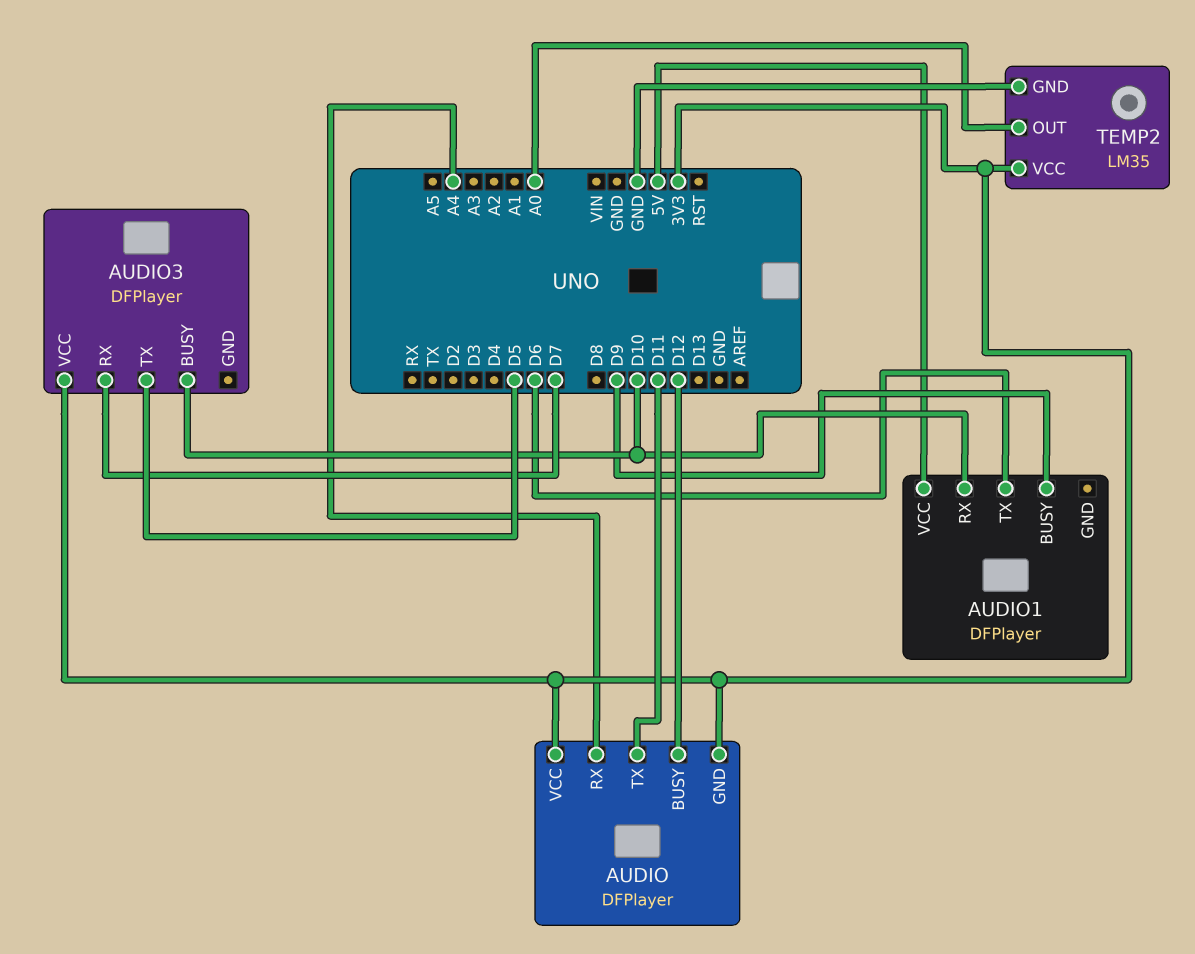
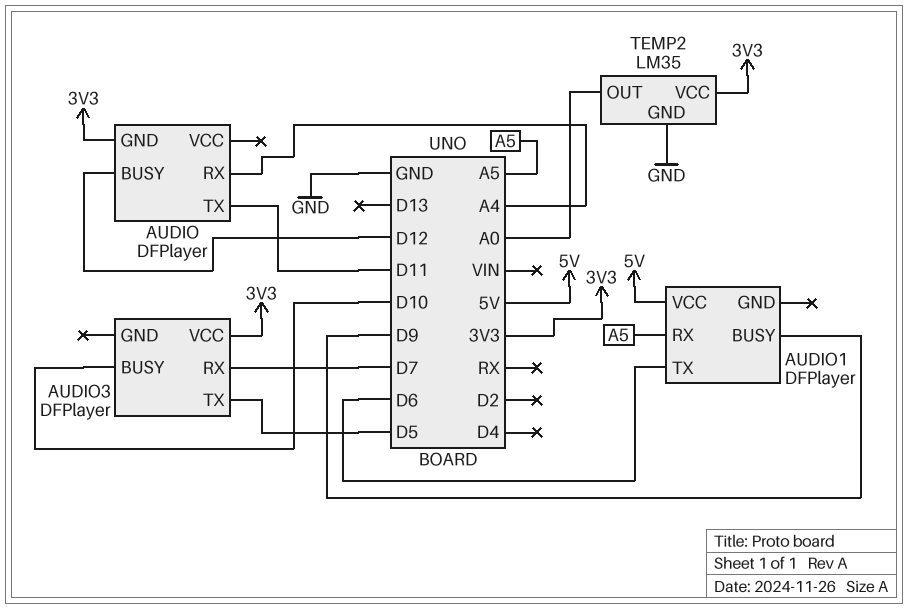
AUDIO pin VCC: 3V3 -> none
AUDIO1 pin RX: D10 -> A5

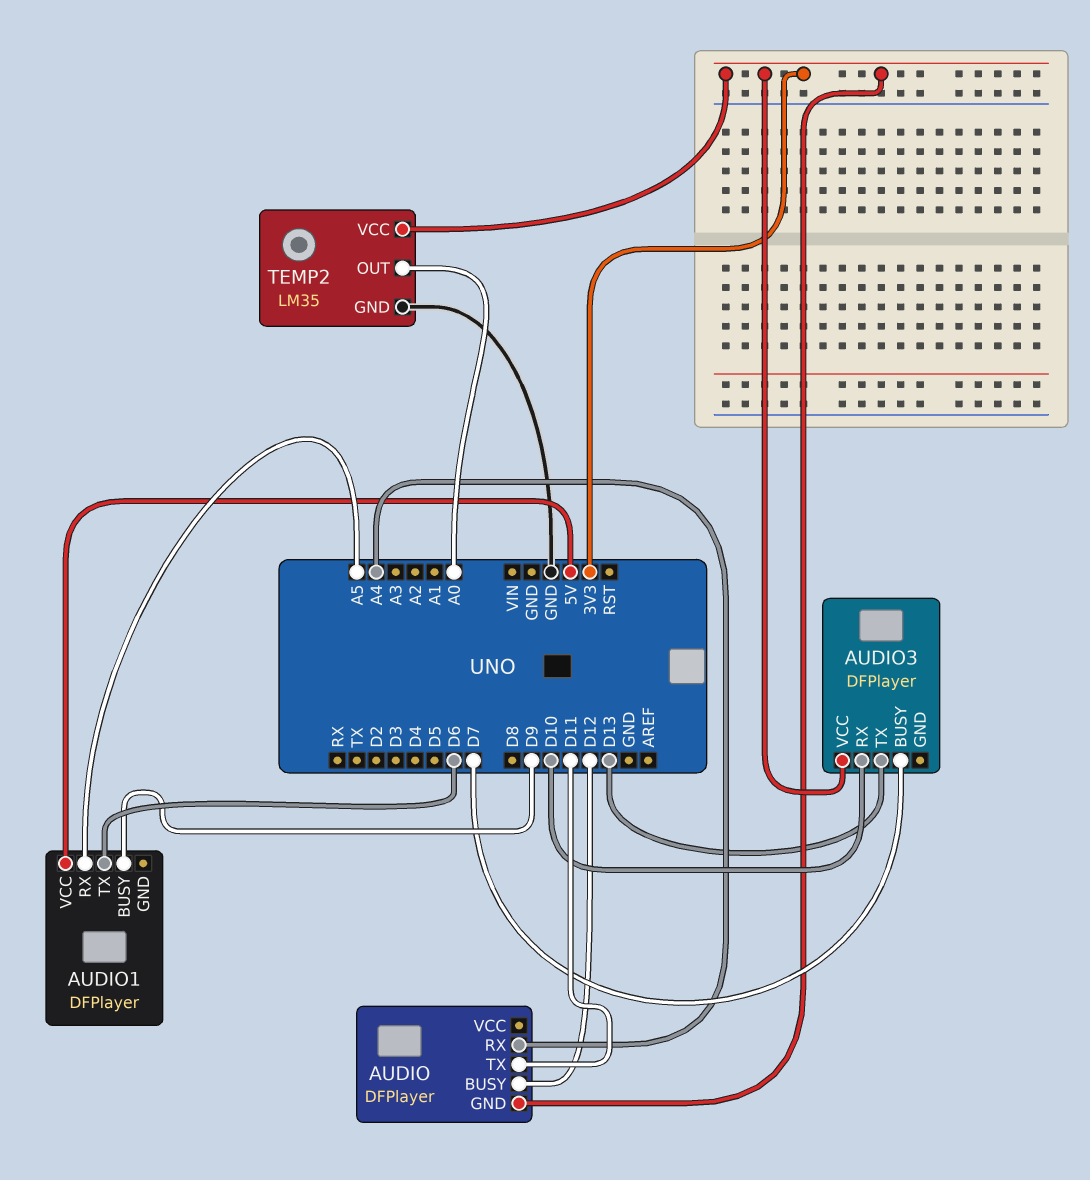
AUDIO3 pin BUSY: D10 -> D7
AUDIO3 pin RX: D7 -> D10
AUDIO3 pin TX: D5 -> D13

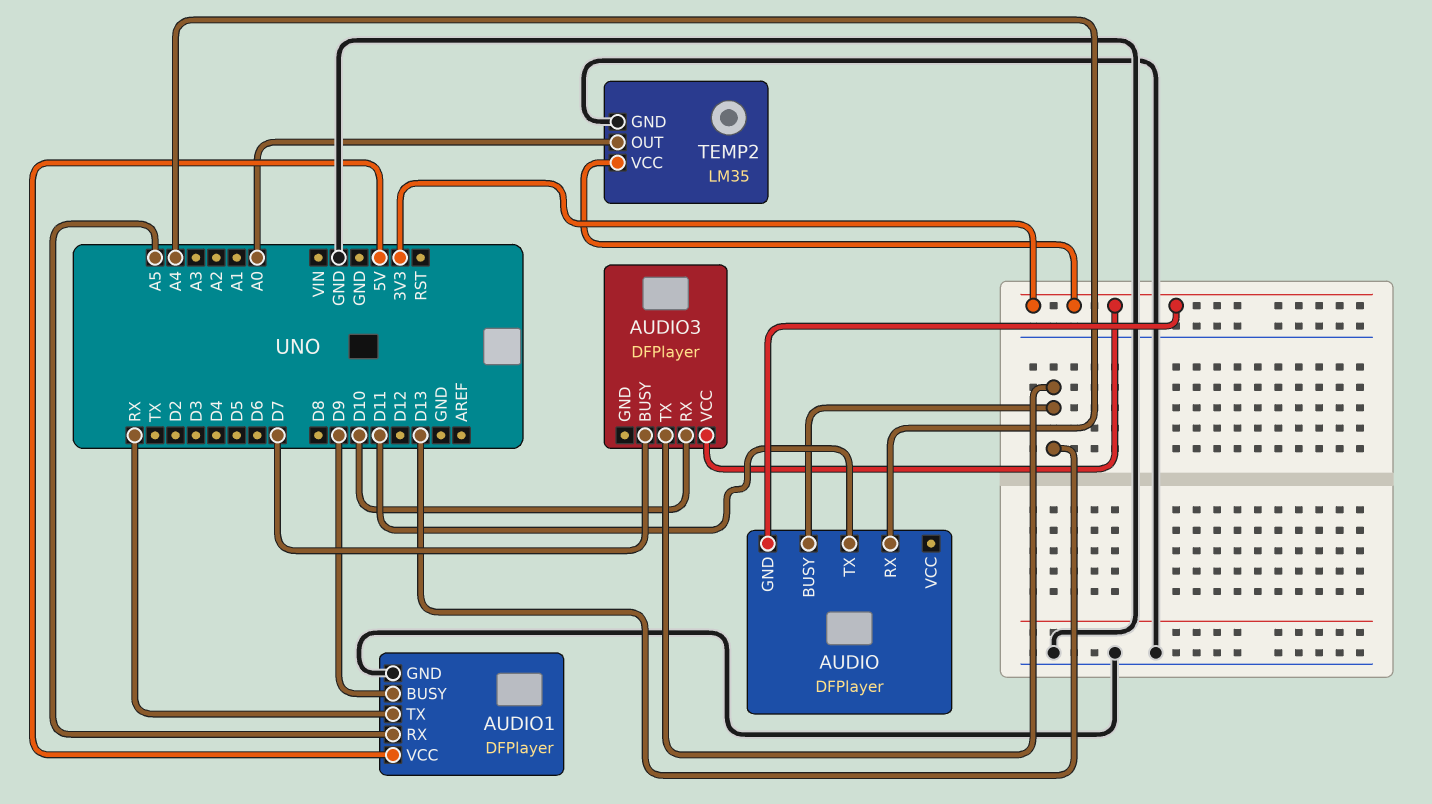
AUDIO pin BUSY: D12 -> D13
AUDIO1 pin GND: none -> GND
AUDIO1 pin TX: D6 -> RX

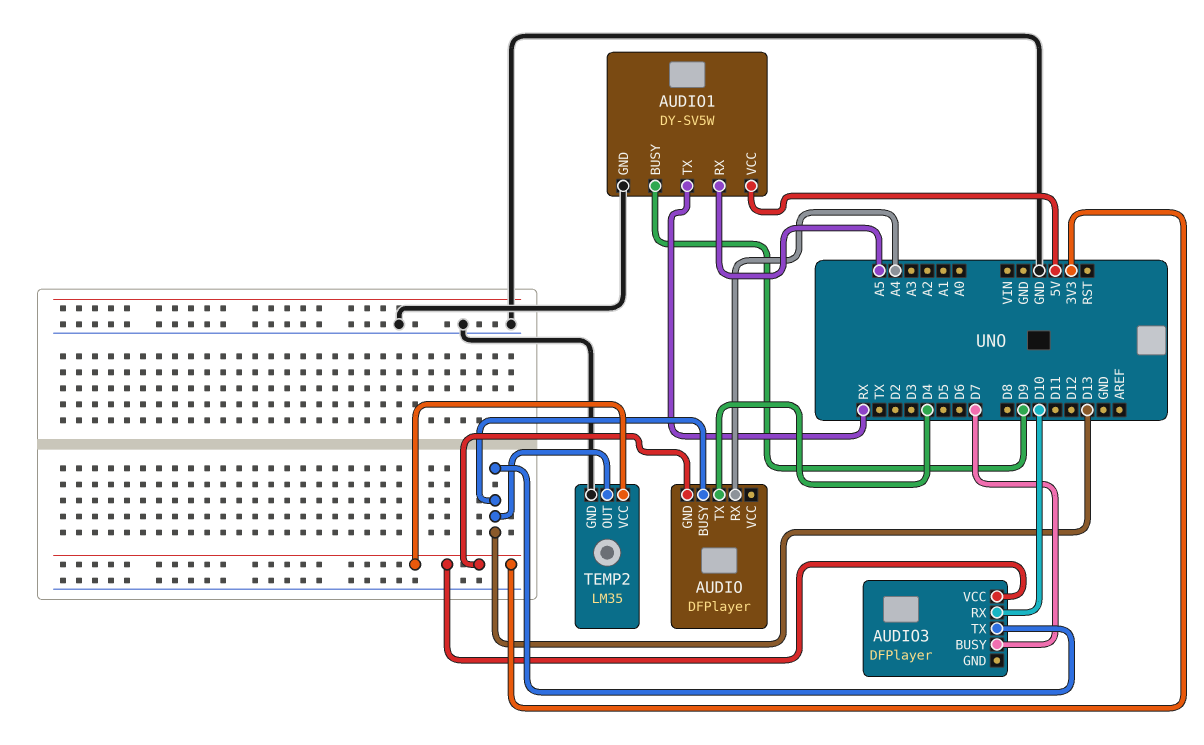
AUDIO pin TX: D11 -> D4
AUDIO1: DFPlayer -> DY-SV5W
TEMP2 pin OUT: A0 -> D13

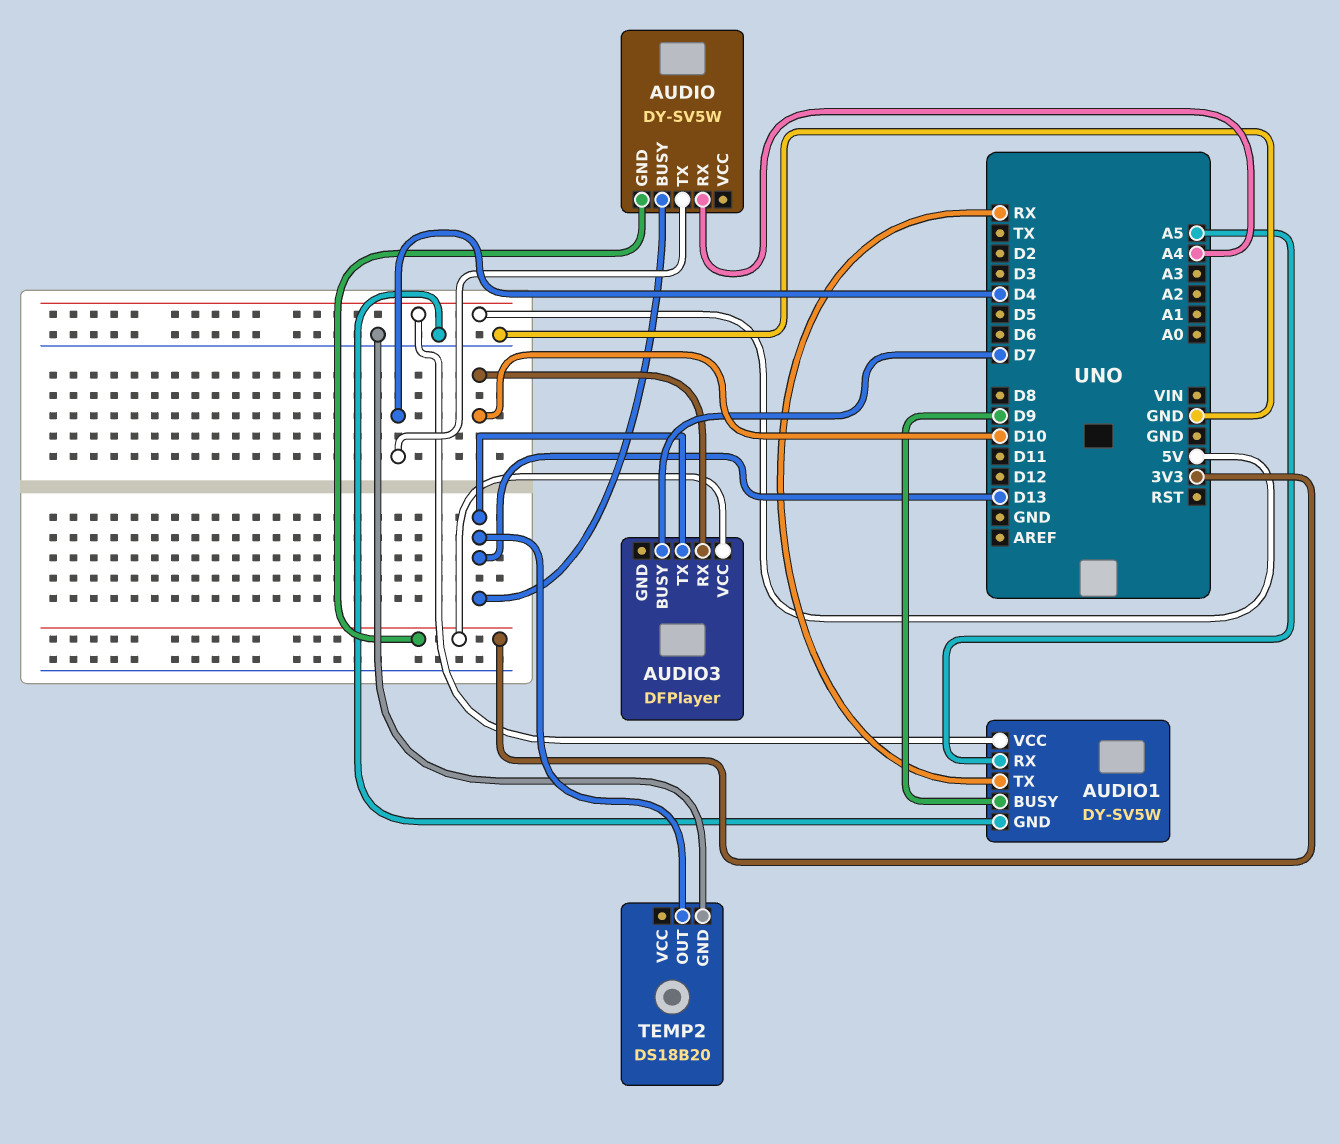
AUDIO: DFPlayer -> DY-SV5W
TEMP2: LM35 -> DS18B20
TEMP2 pin VCC: 3V3 -> none

